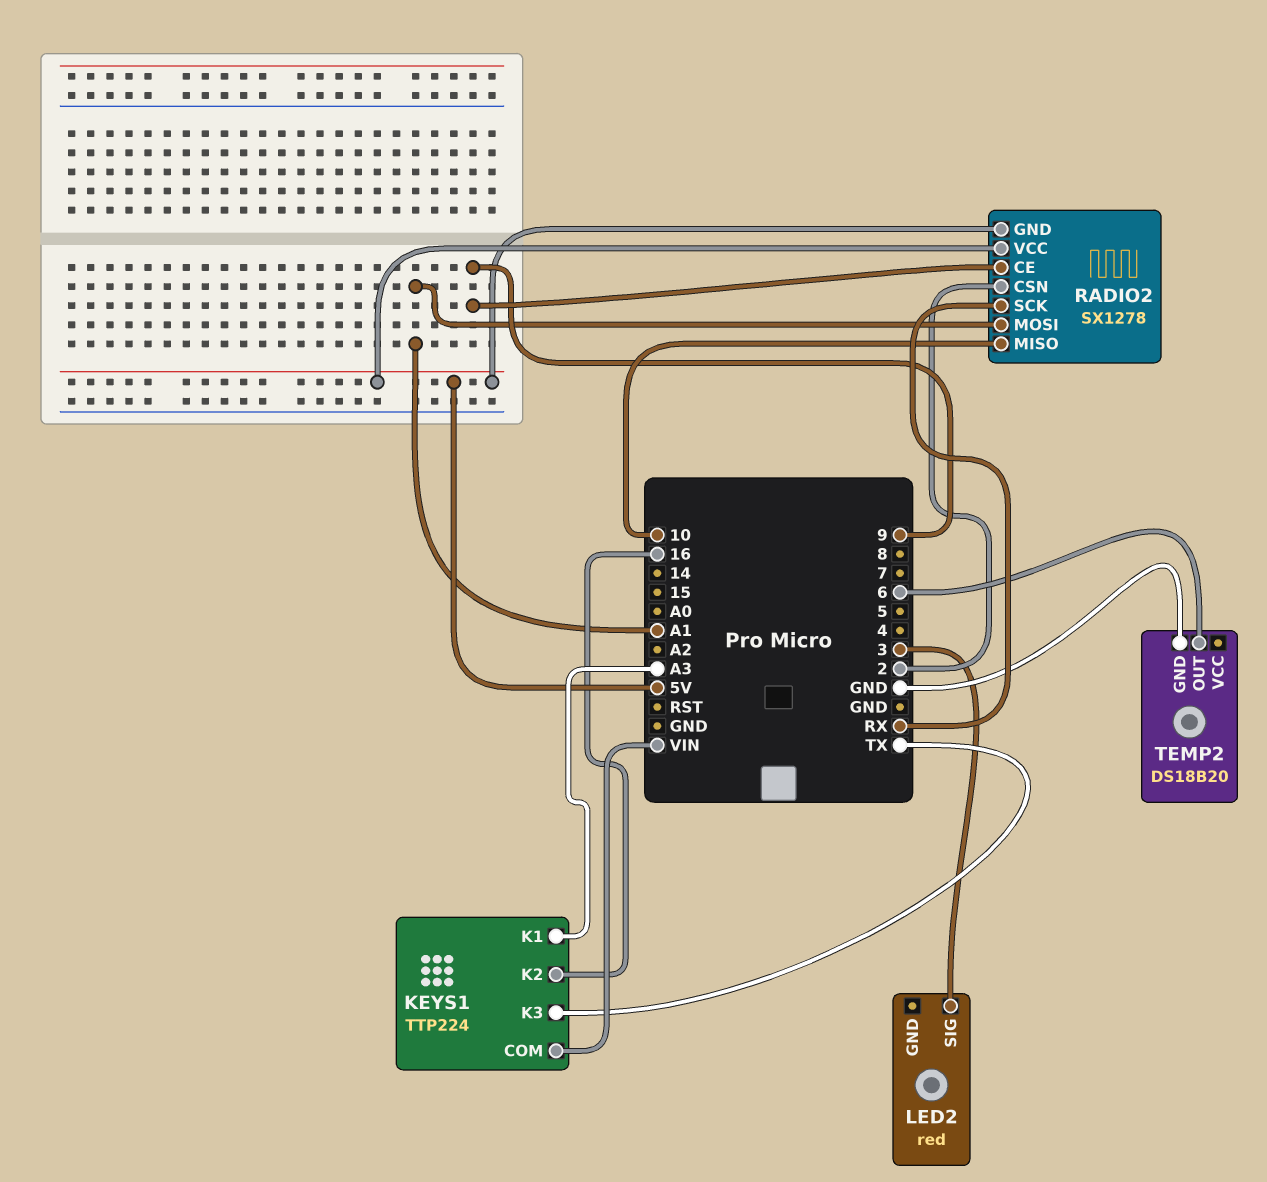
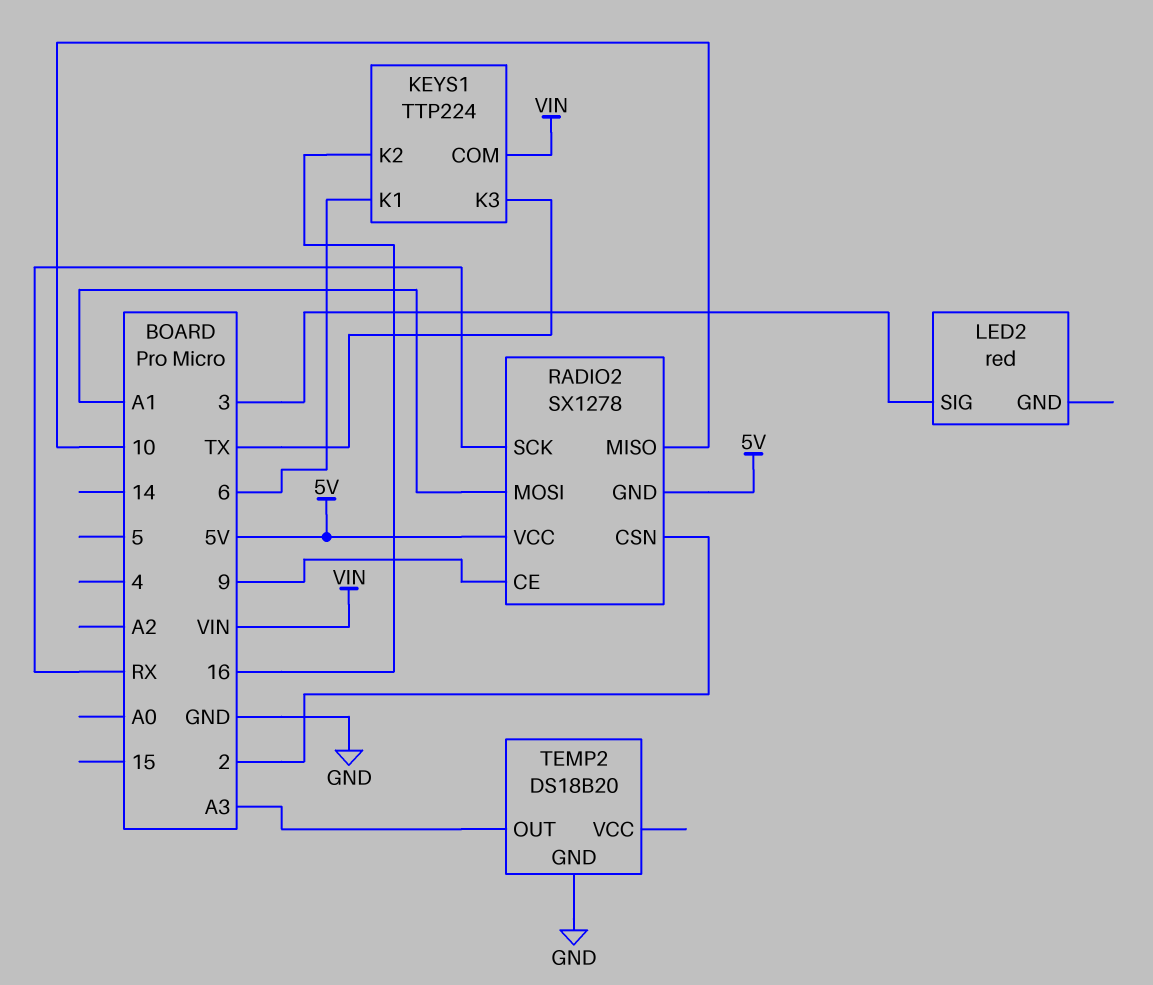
KEYS1 pin K1: A3 -> 6
TEMP2 pin OUT: 6 -> A3

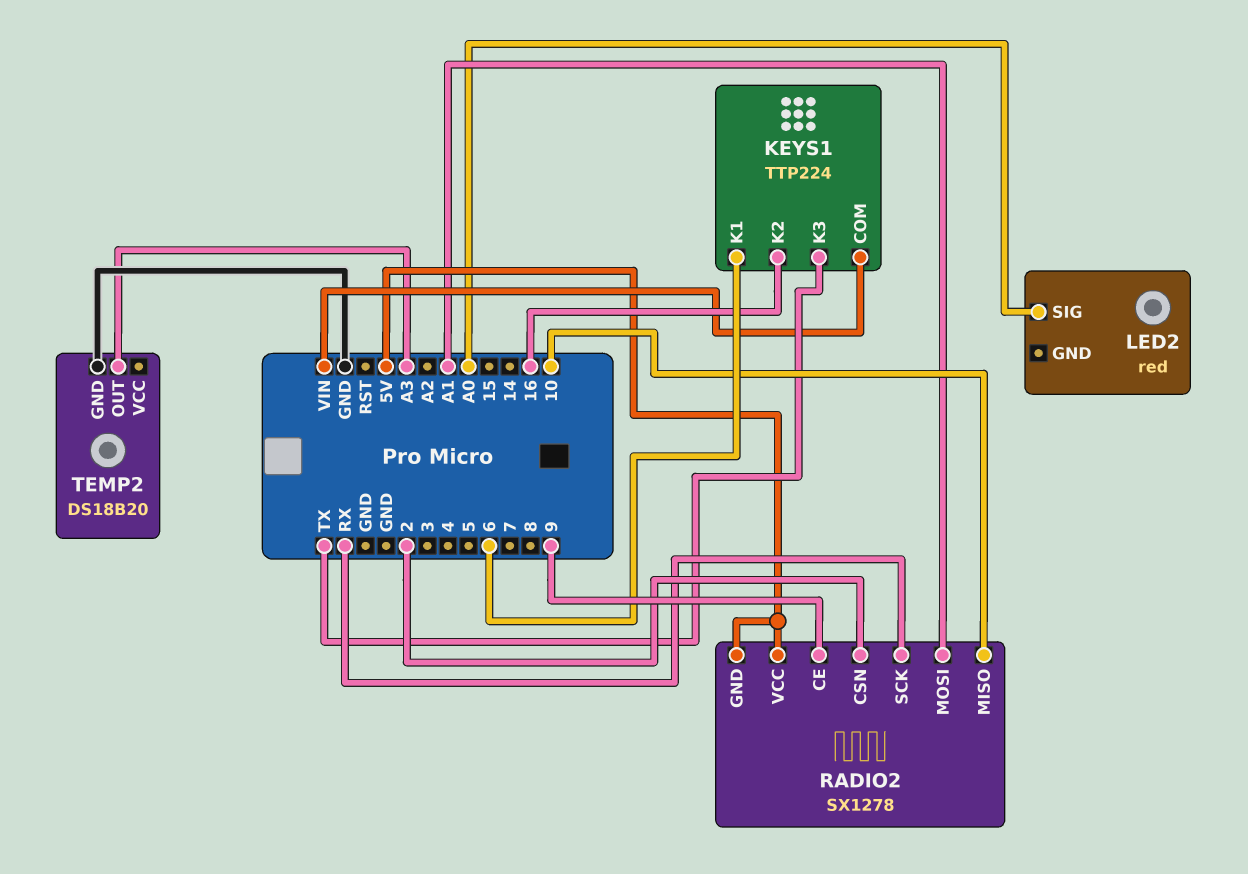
LED2 pin SIG: 3 -> A0

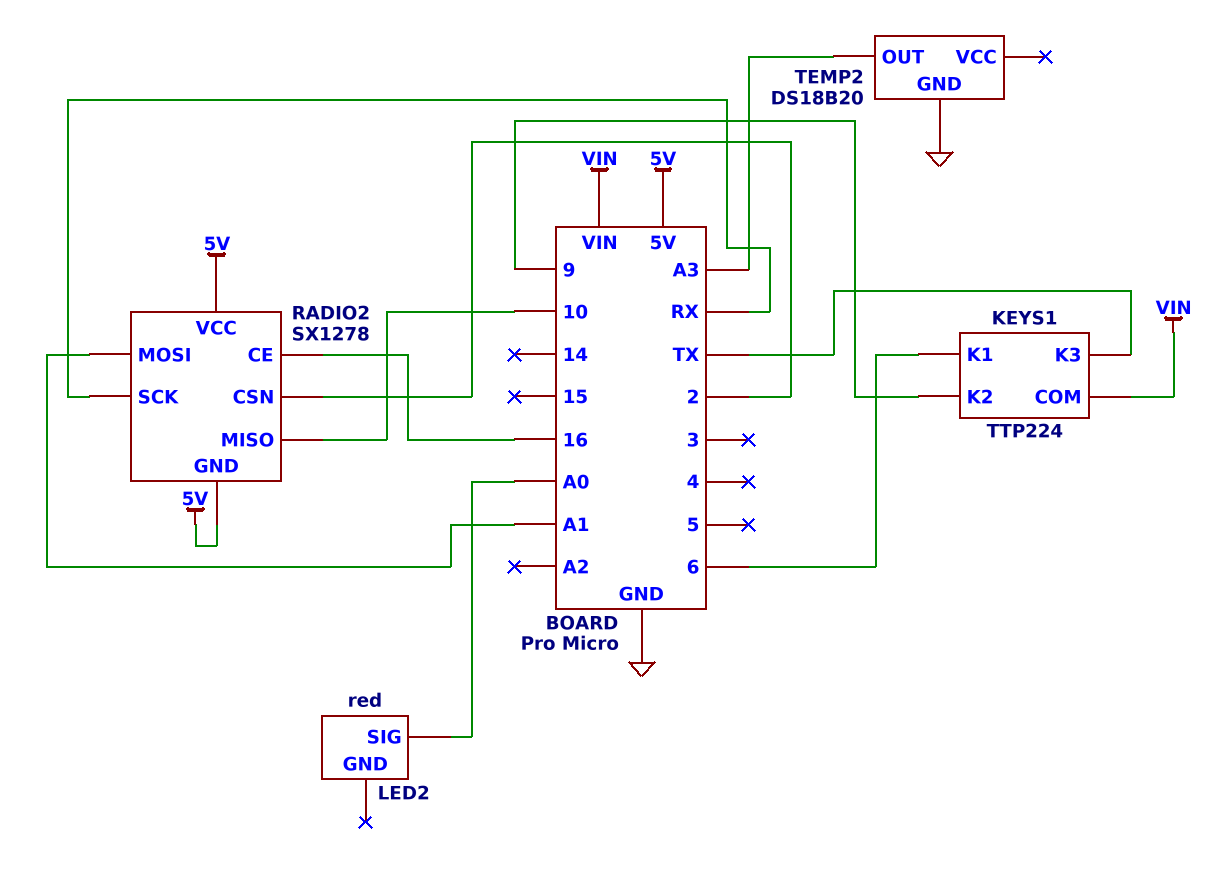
KEYS1 pin K2: 16 -> 9
RADIO2 pin CE: 9 -> 16

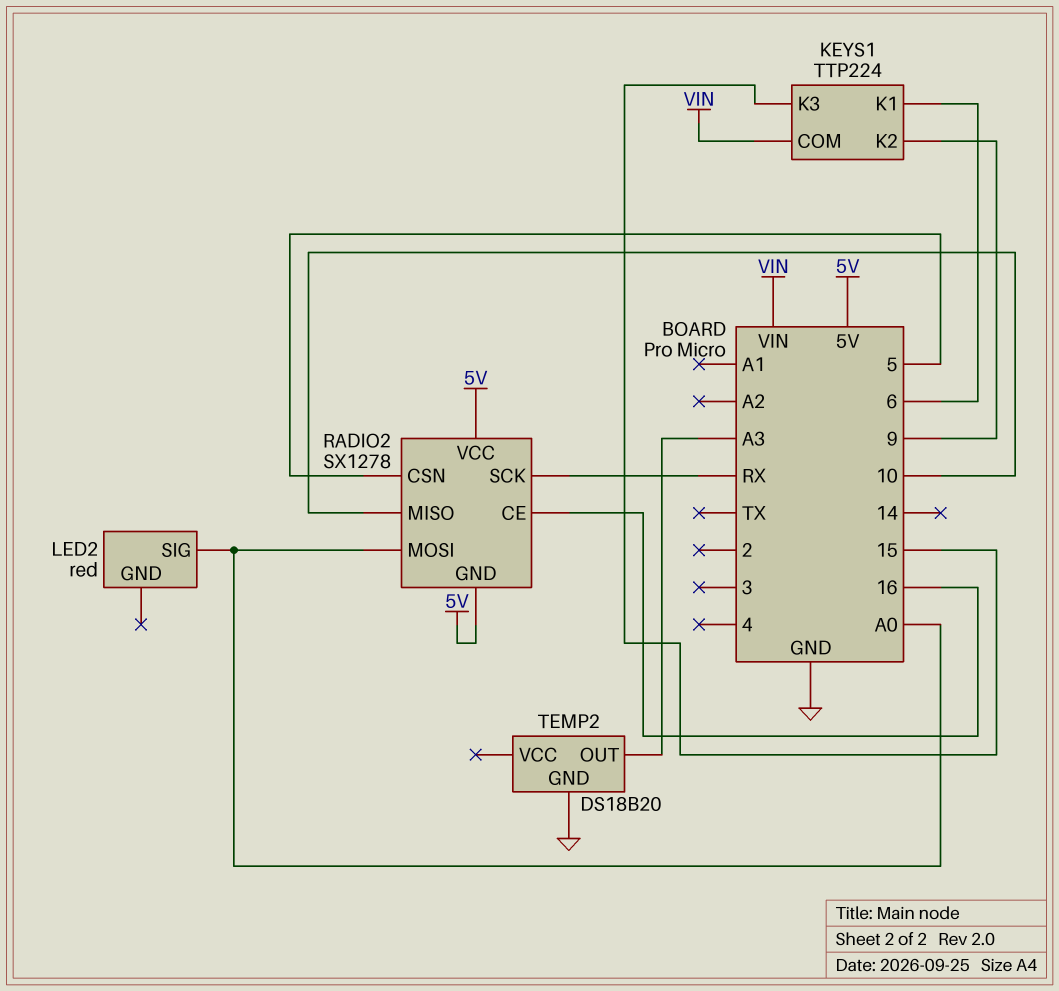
KEYS1 pin K3: TX -> 15
RADIO2 pin CSN: 2 -> 5
RADIO2 pin MOSI: A1 -> A0

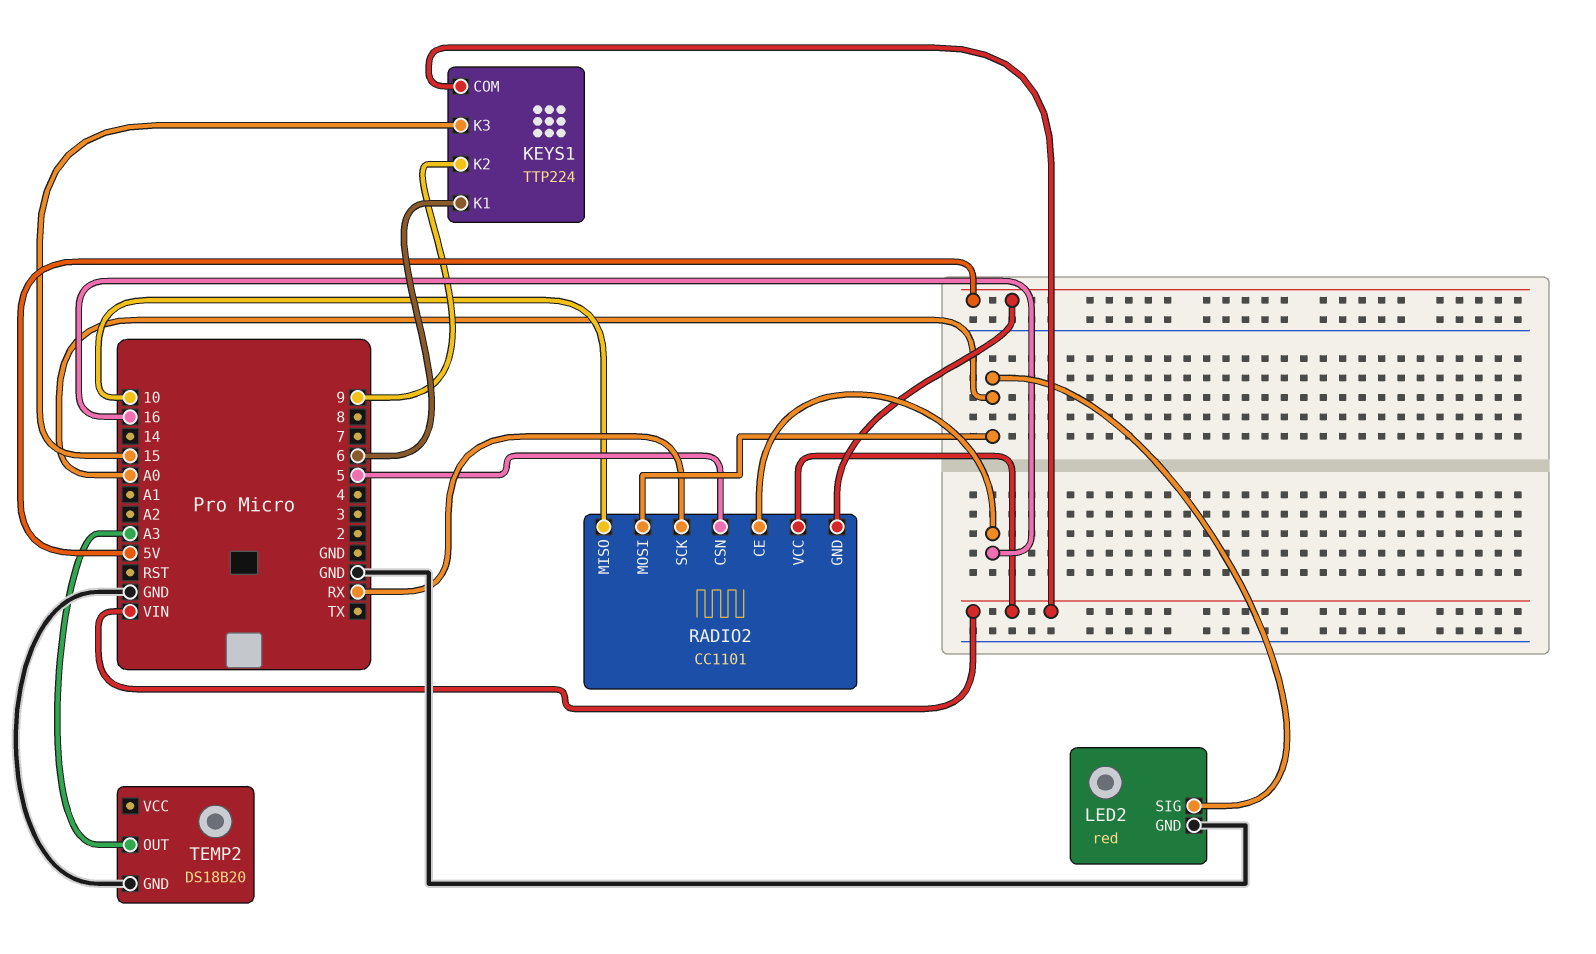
LED2 pin GND: none -> GND
RADIO2: SX1278 -> CC1101
RADIO2 pin VCC: 5V -> VIN

